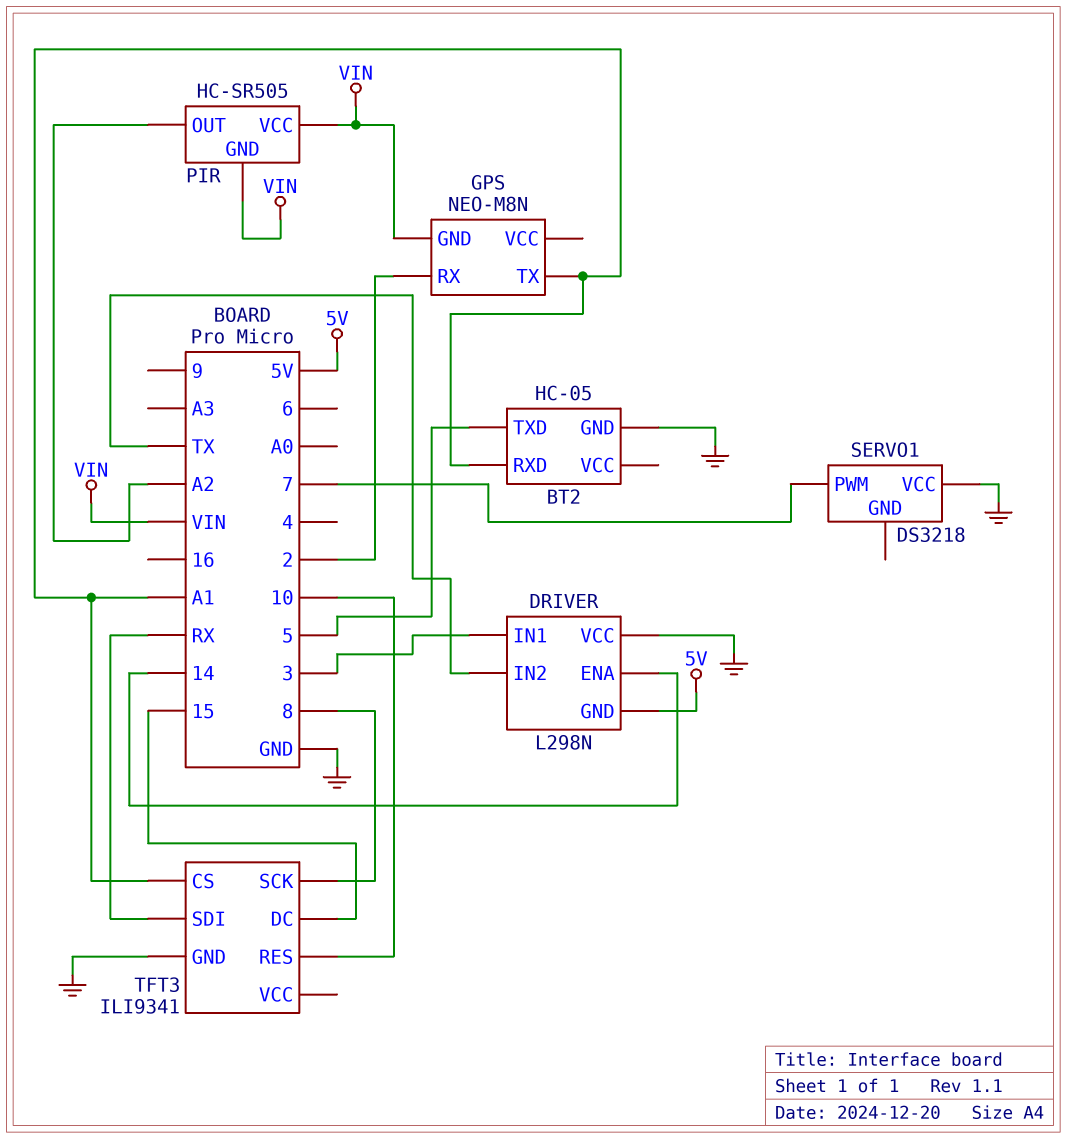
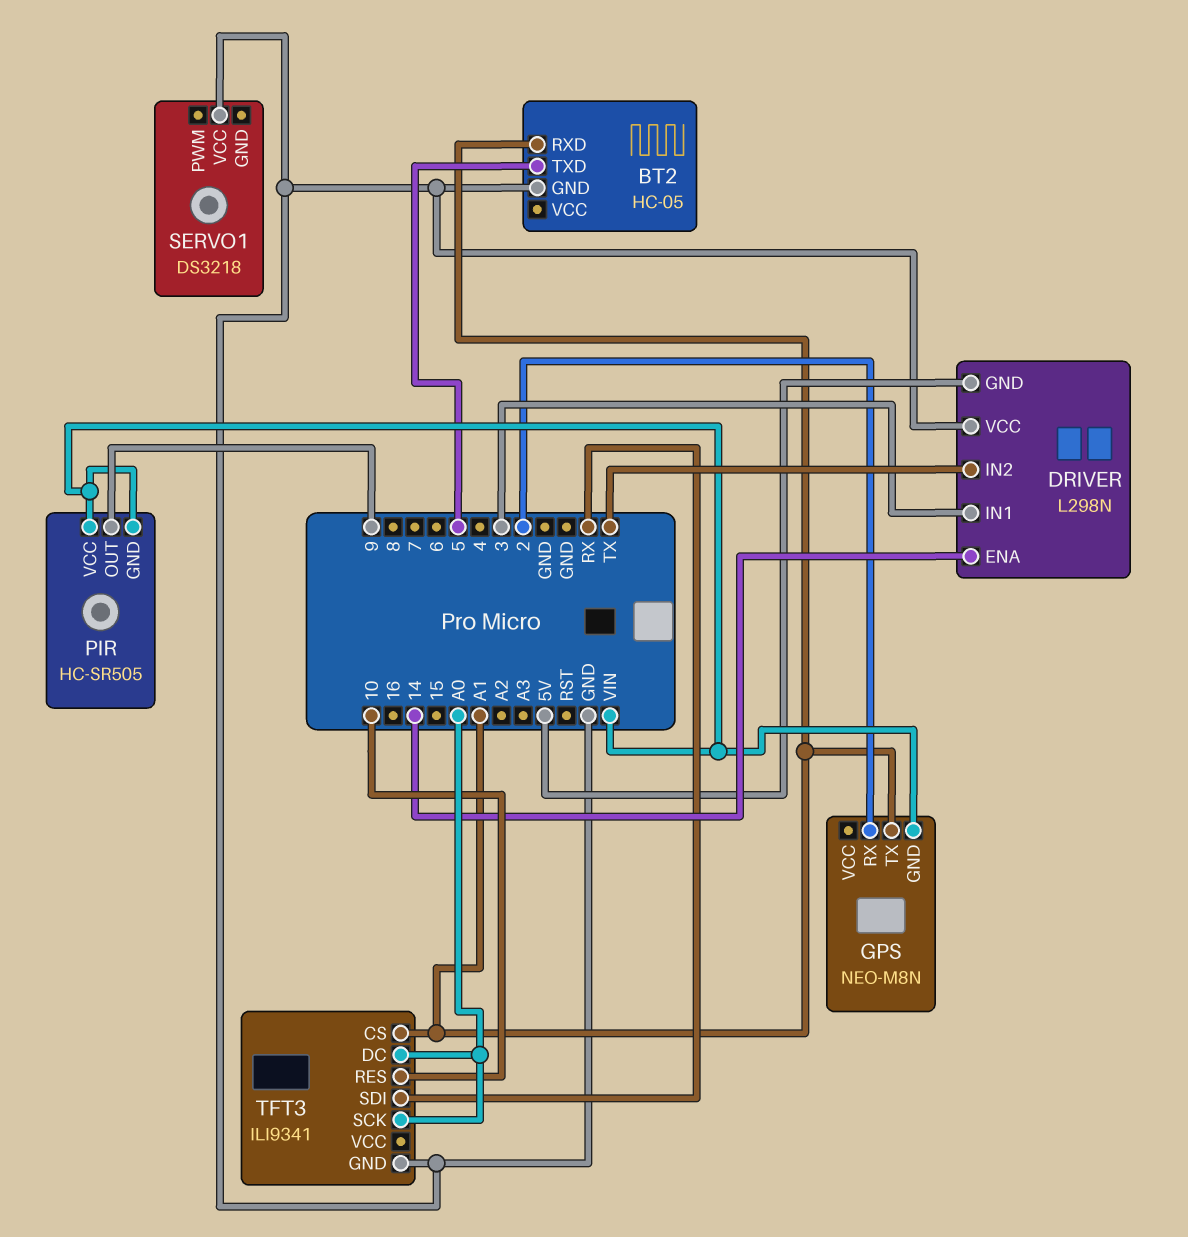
PIR pin OUT: A2 -> 9
SERVO1 pin PWM: 7 -> none
TFT3 pin DC: 15 -> A0
TFT3 pin SCK: 8 -> A0

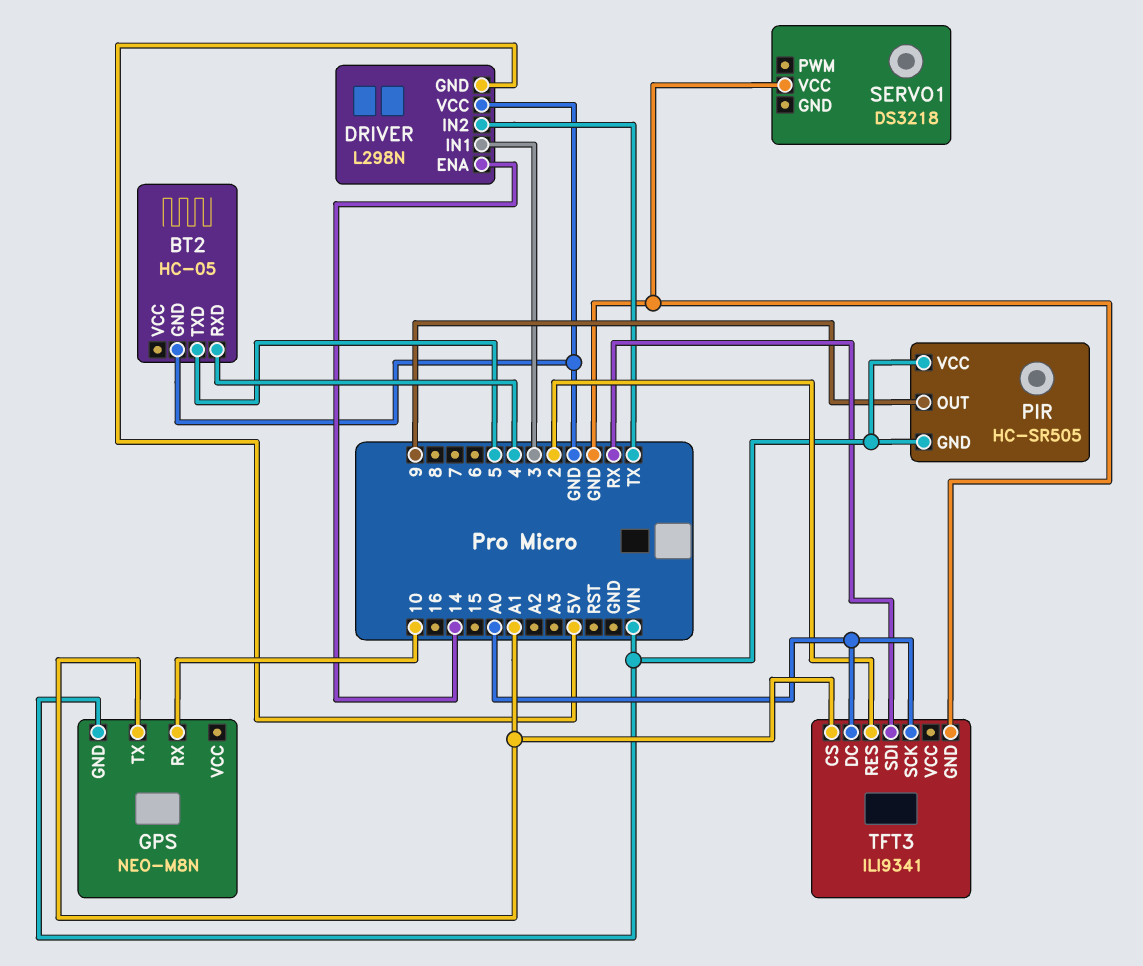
BT2 pin RXD: A1 -> 4
GPS pin RX: 2 -> 10
TFT3 pin RES: 10 -> 2

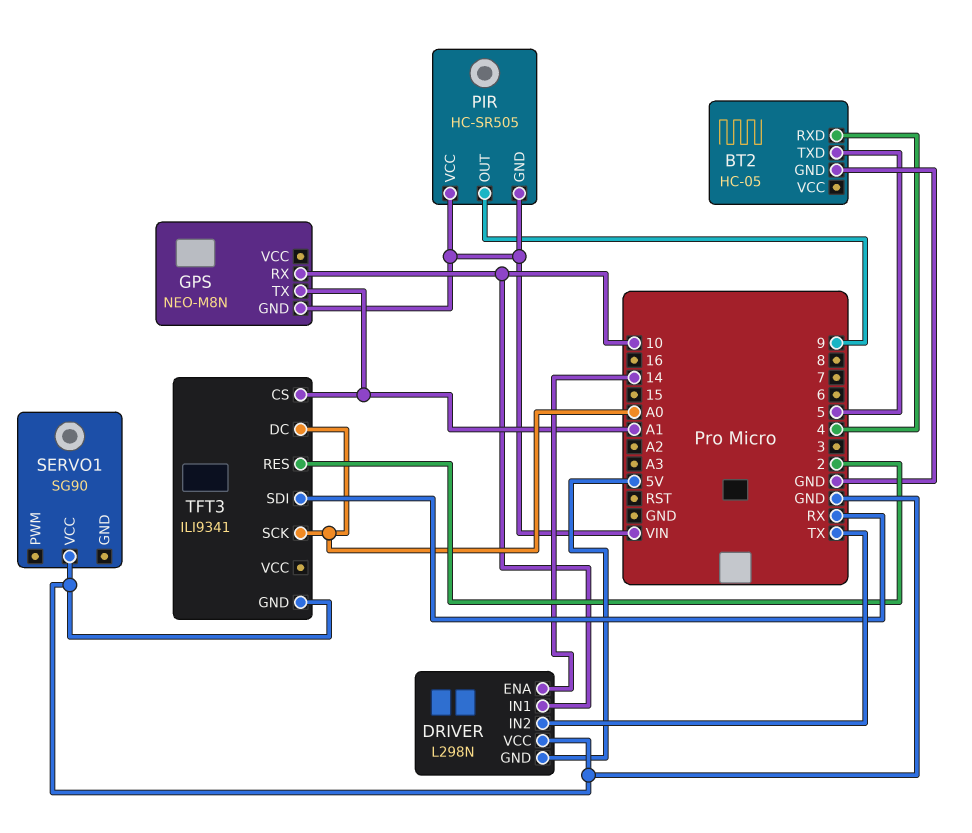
DRIVER pin IN1: 3 -> 10
SERVO1: DS3218 -> SG90

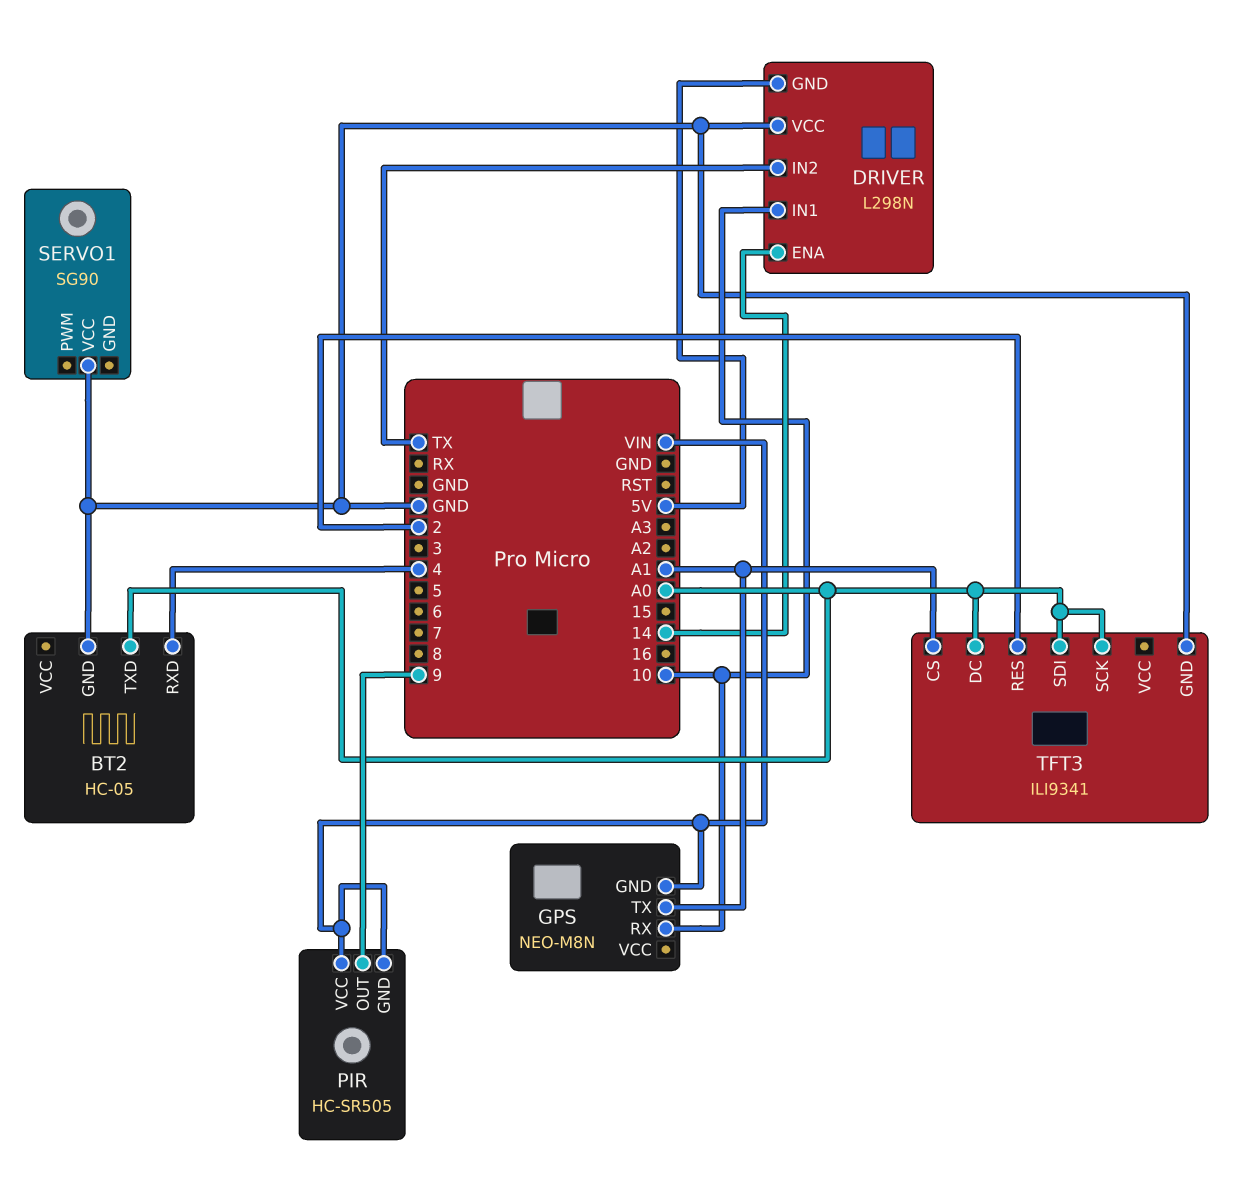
BT2 pin TXD: 5 -> A0
TFT3 pin SDI: RX -> A0

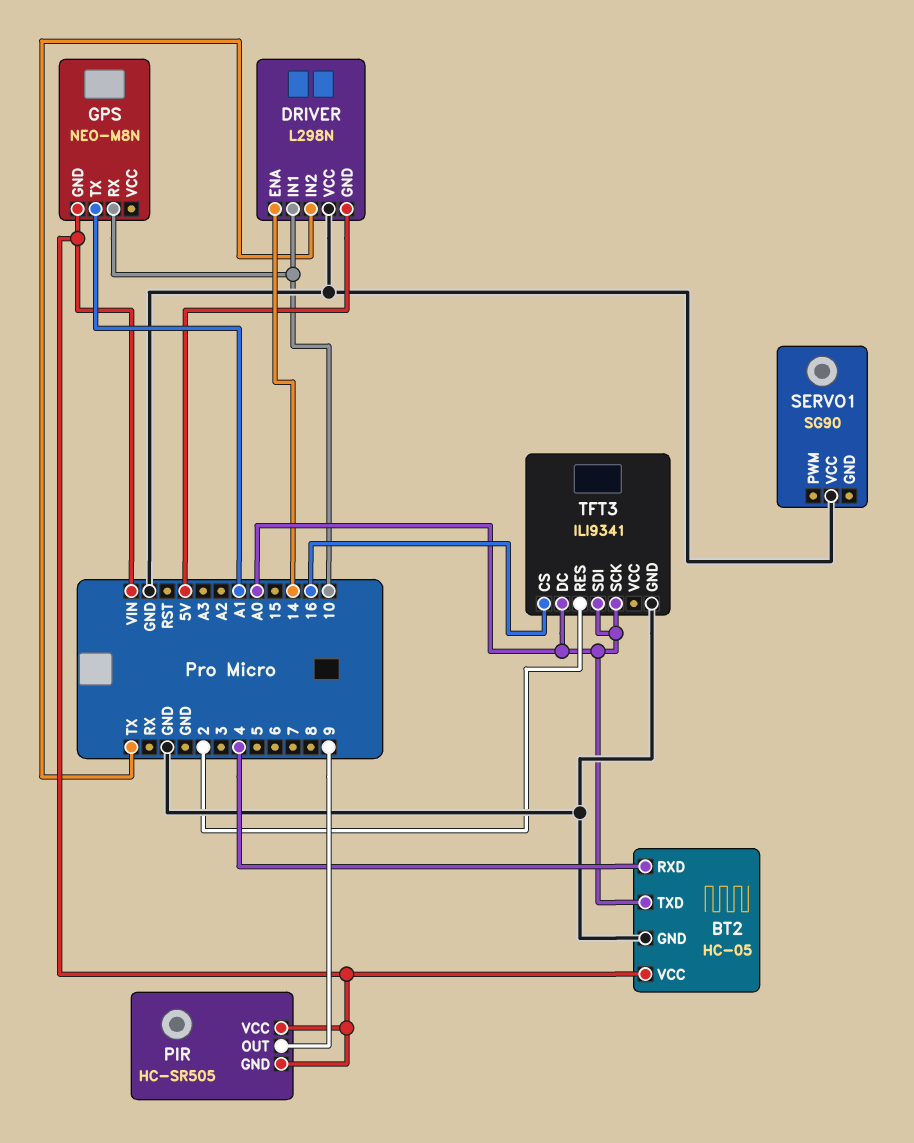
BT2 pin VCC: none -> VIN
TFT3 pin CS: A1 -> 16

